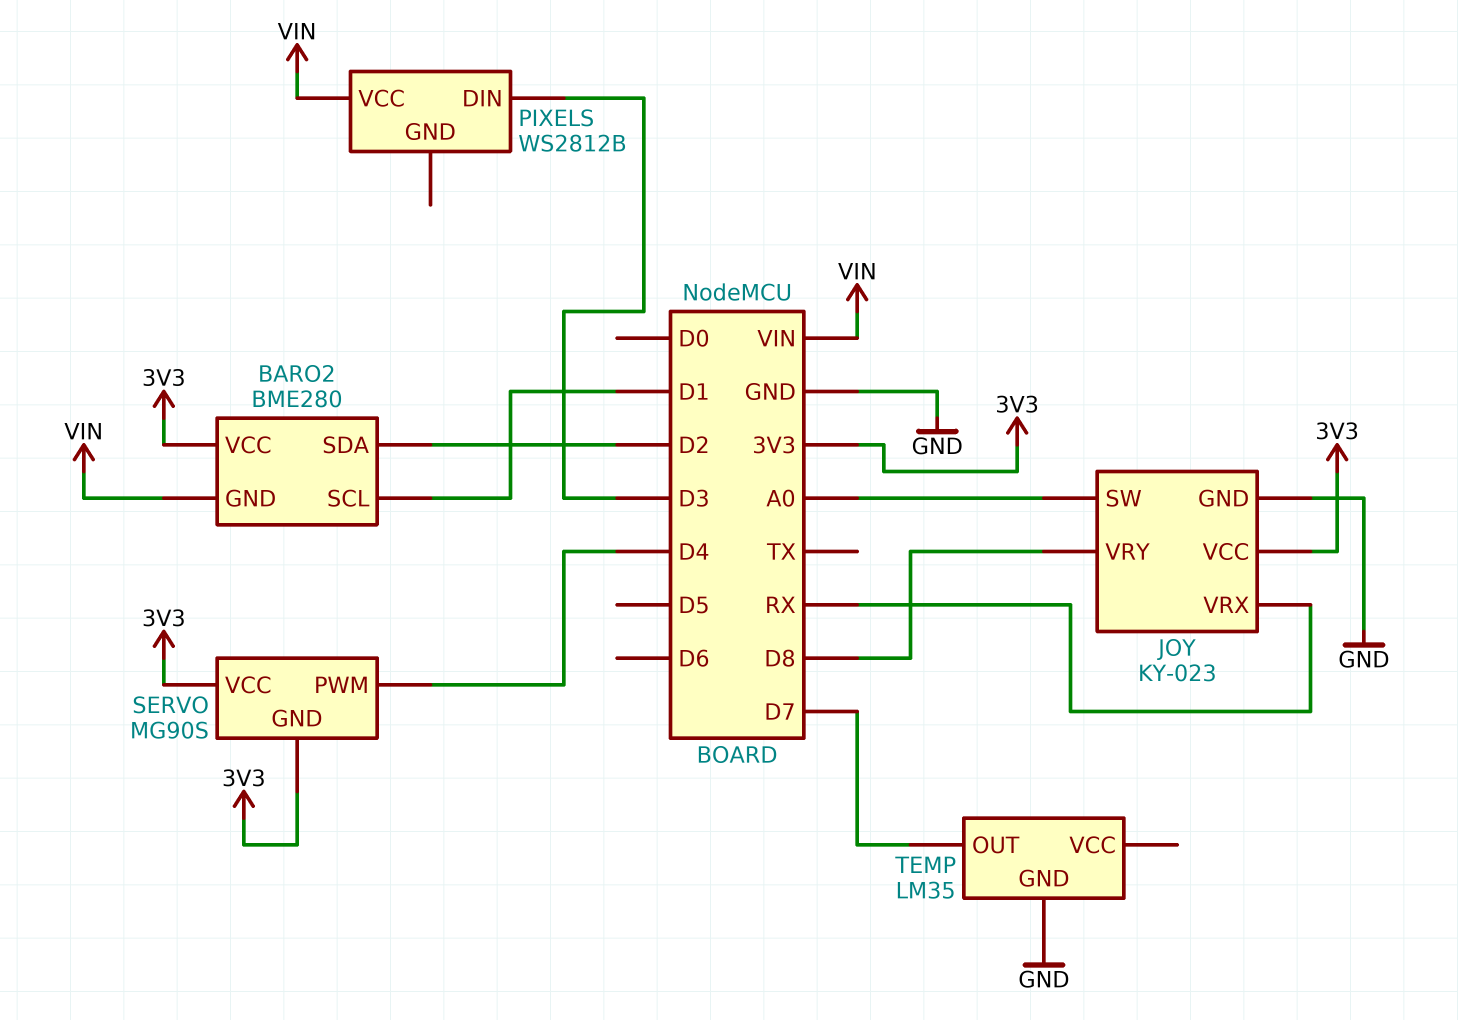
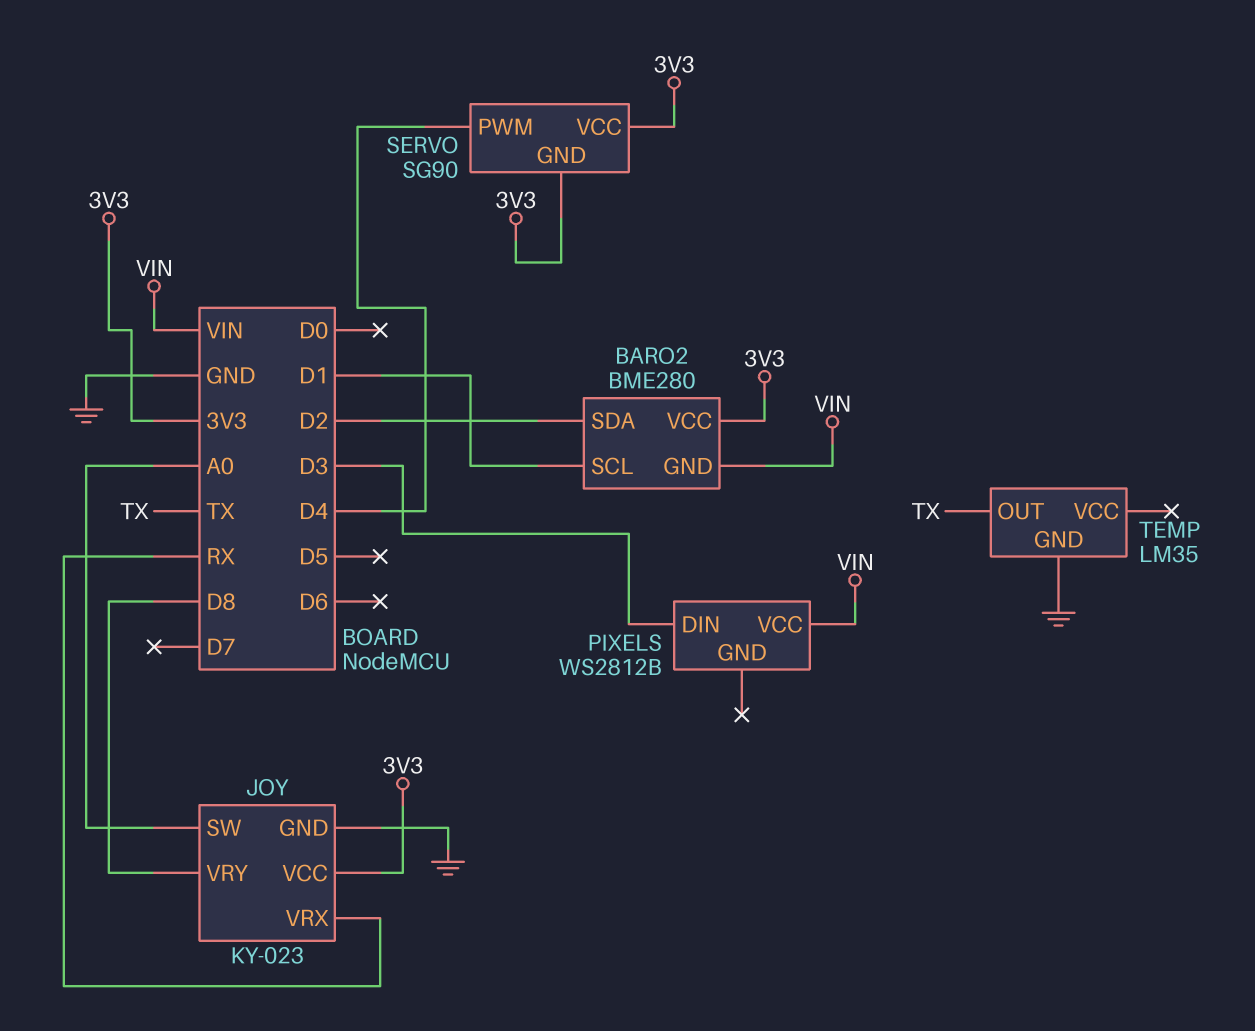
SERVO: MG90S -> SG90
TEMP pin OUT: D7 -> TX

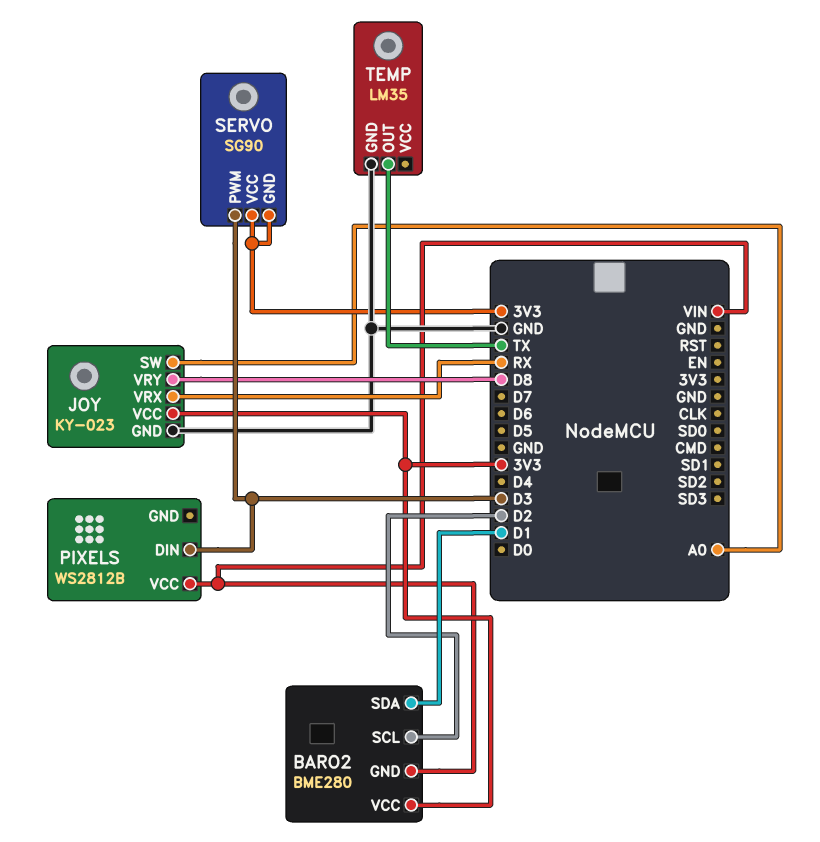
BARO2 pin SCL: D1 -> D2
BARO2 pin SDA: D2 -> D1
SERVO pin PWM: D4 -> D3

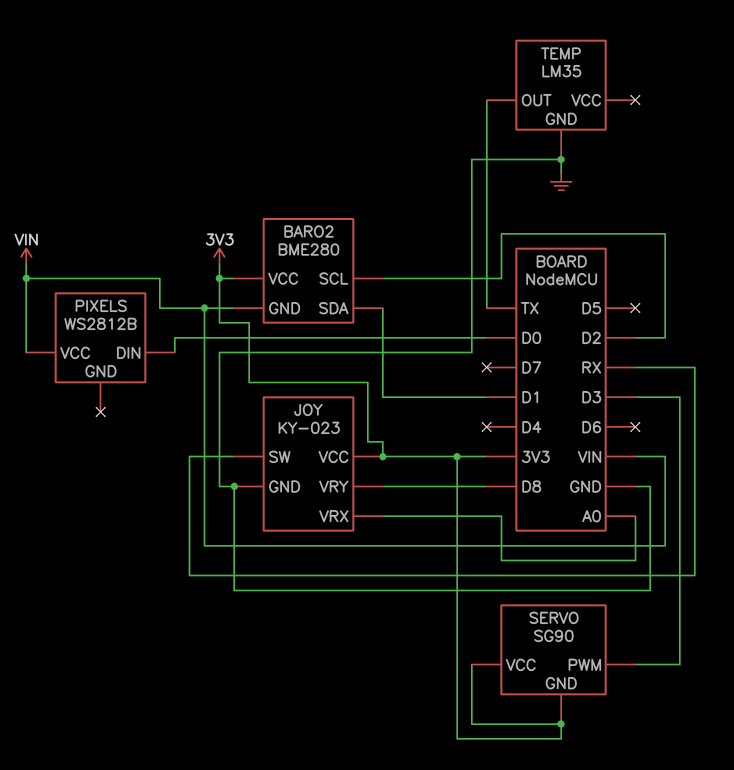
JOY pin SW: A0 -> RX
JOY pin VRX: RX -> A0
PIXELS pin DIN: D3 -> D0

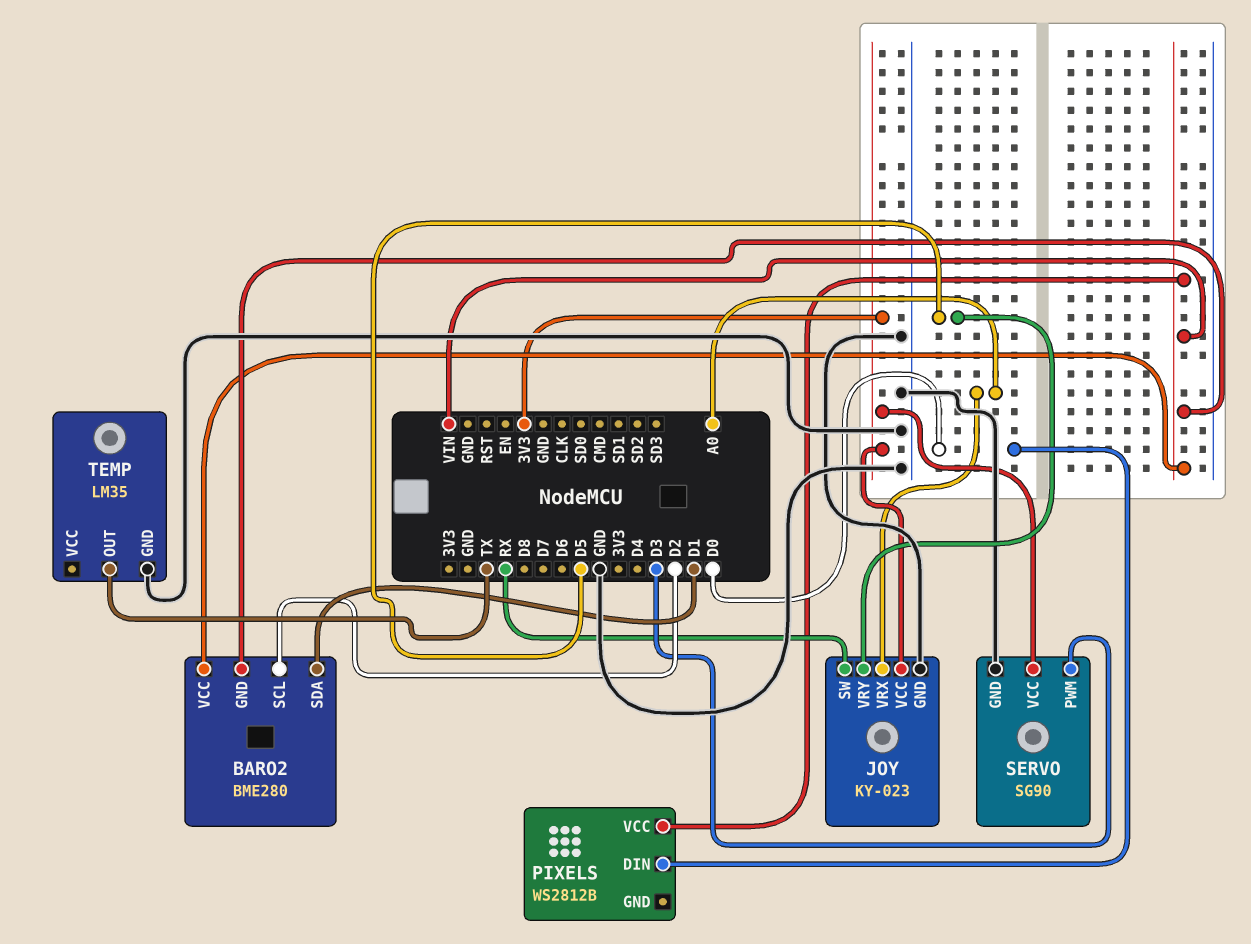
BARO2 pin VCC: 3V3 -> VIN
JOY pin VRY: D8 -> D5
SERVO pin GND: 3V3 -> GND

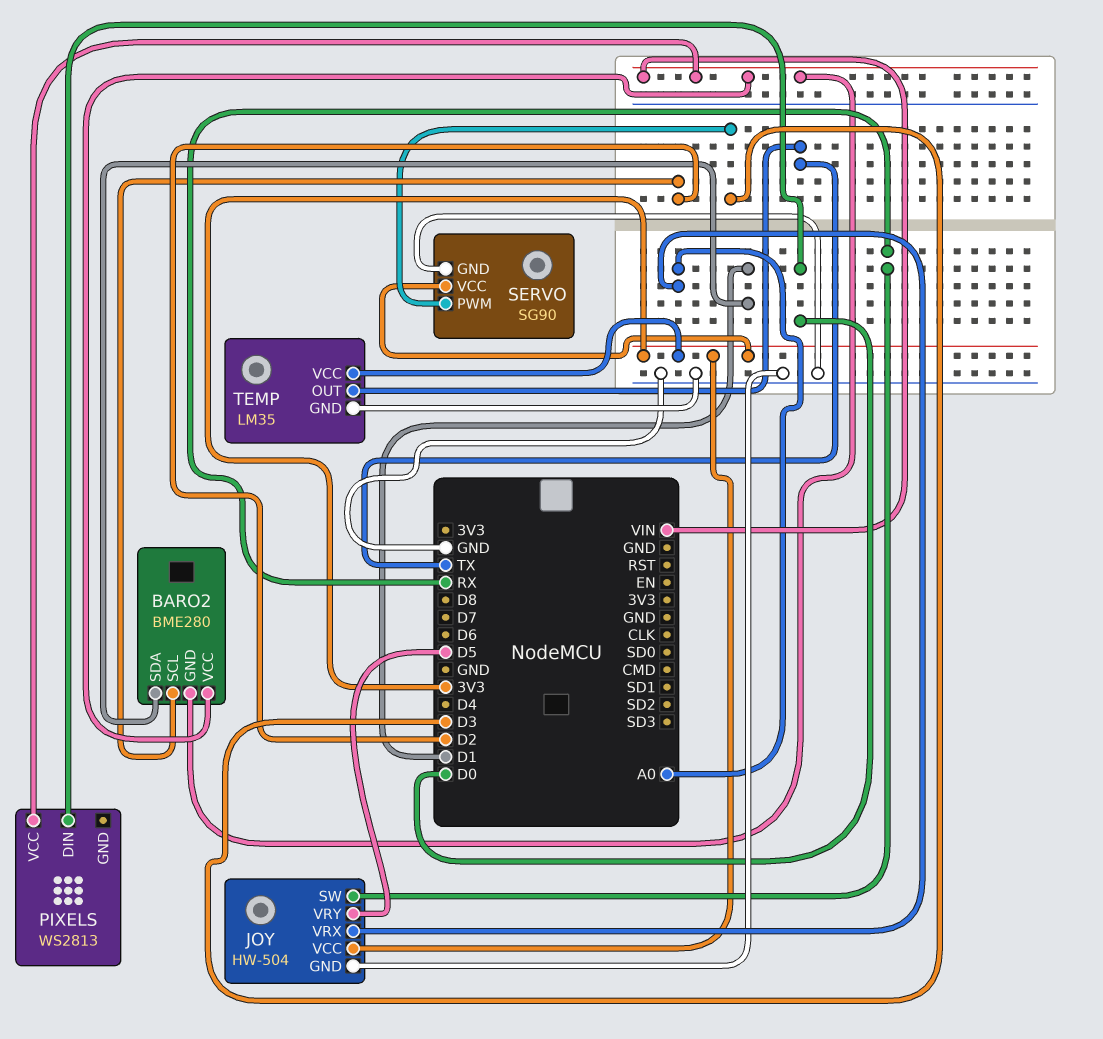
JOY: KY-023 -> HW-504
PIXELS: WS2812B -> WS2813
TEMP pin VCC: none -> 3V3

